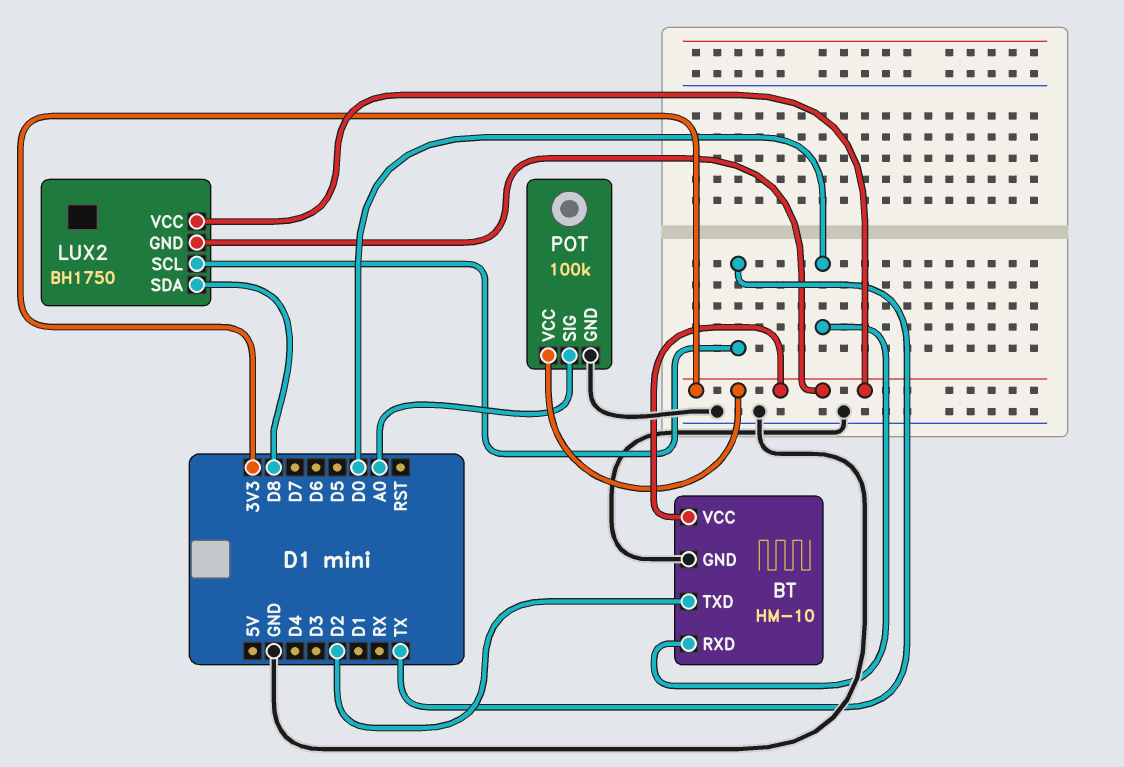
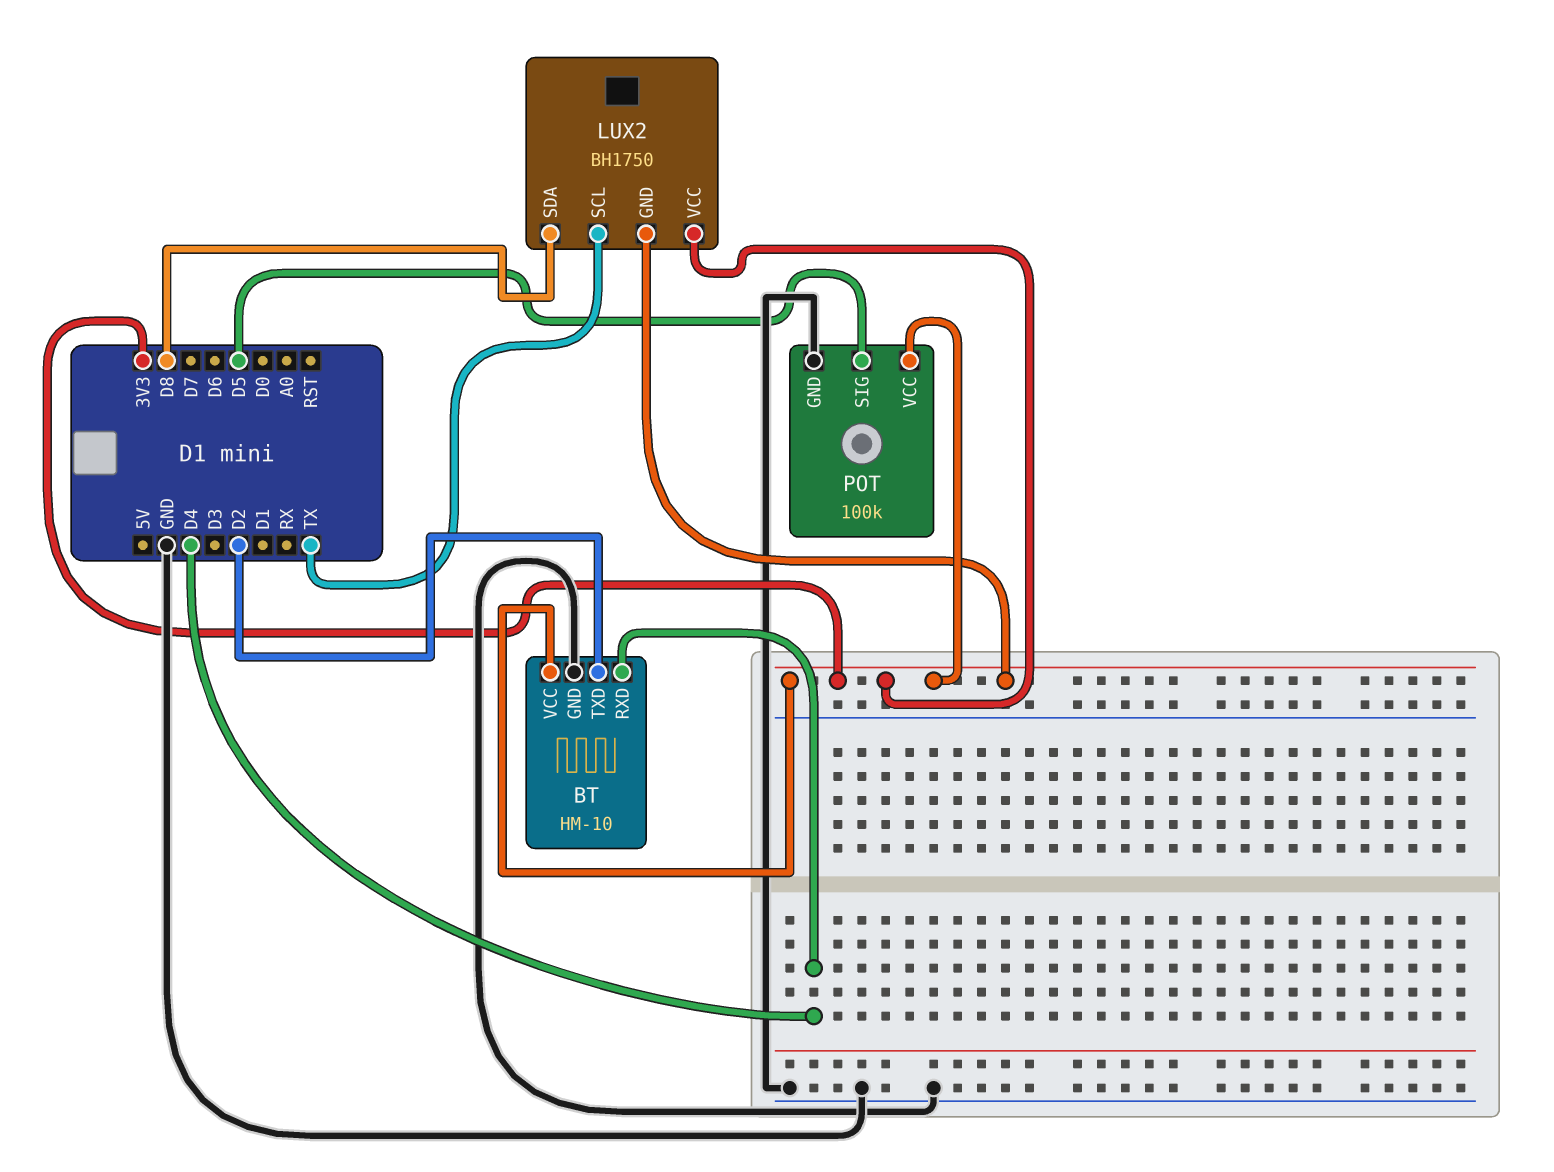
BT pin RXD: D0 -> D4
POT pin SIG: A0 -> D5

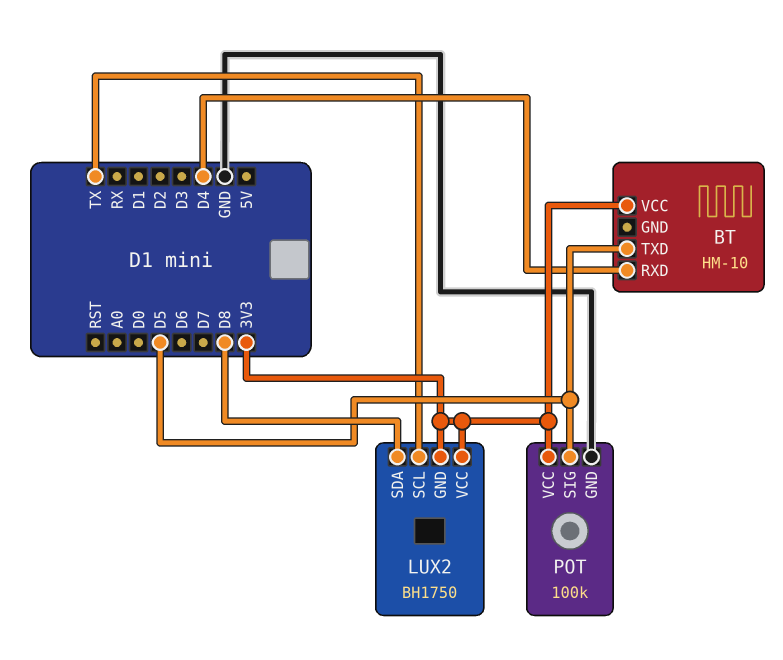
BT pin GND: GND -> none
BT pin TXD: D2 -> D5

